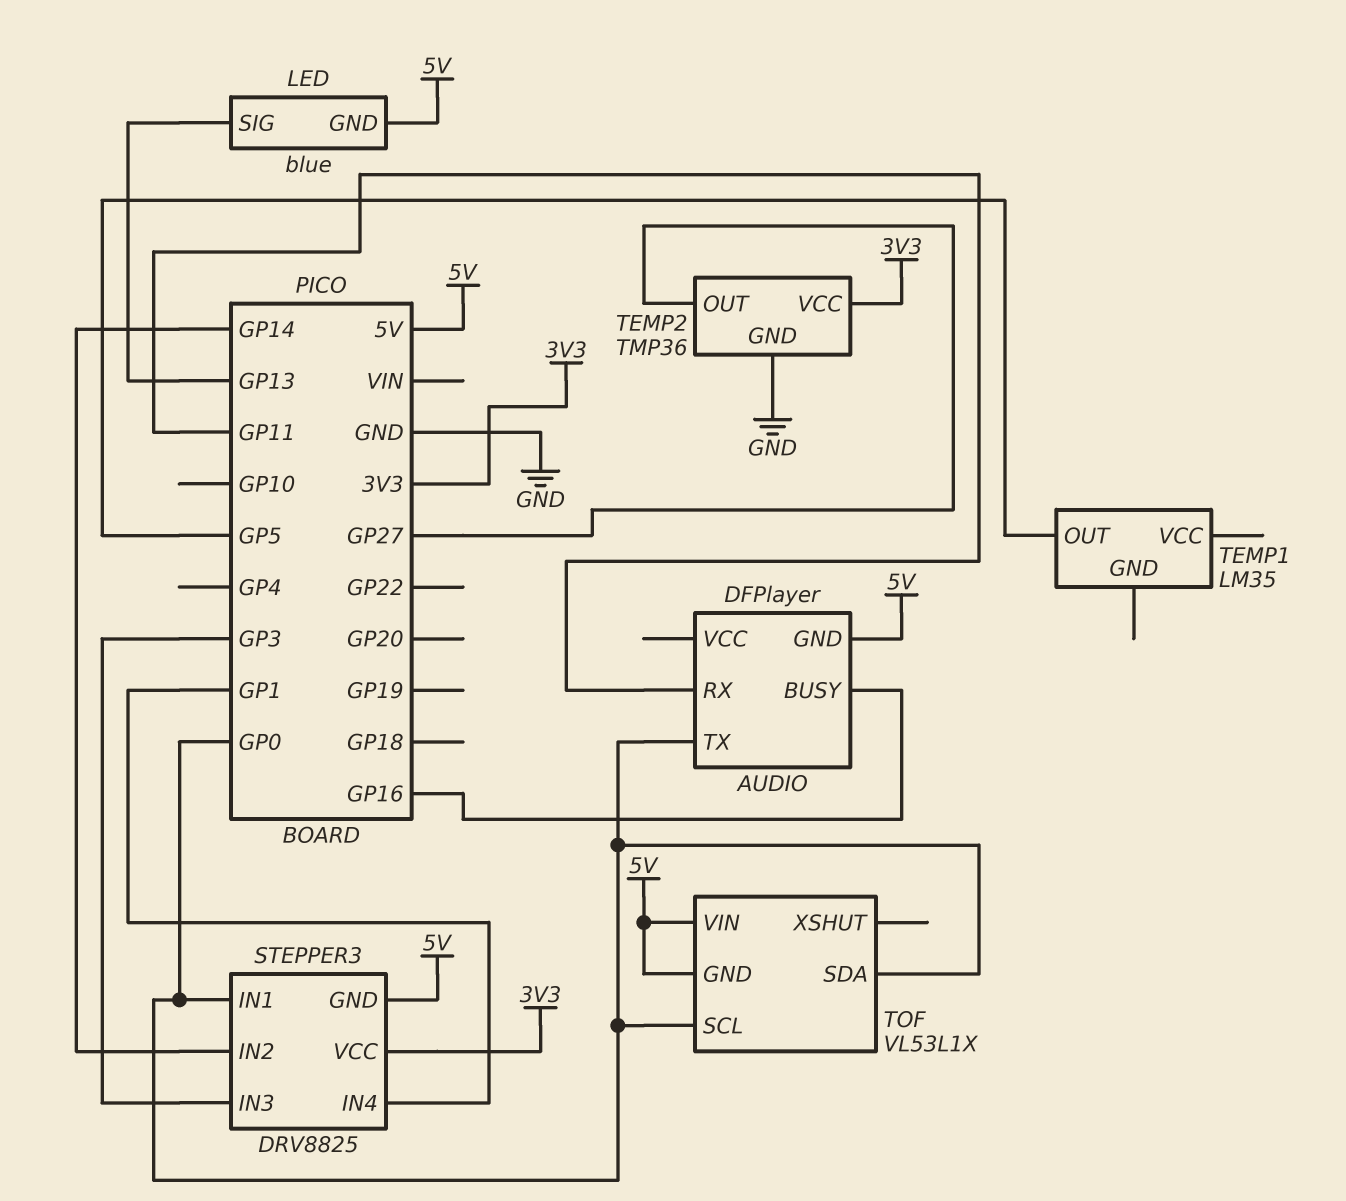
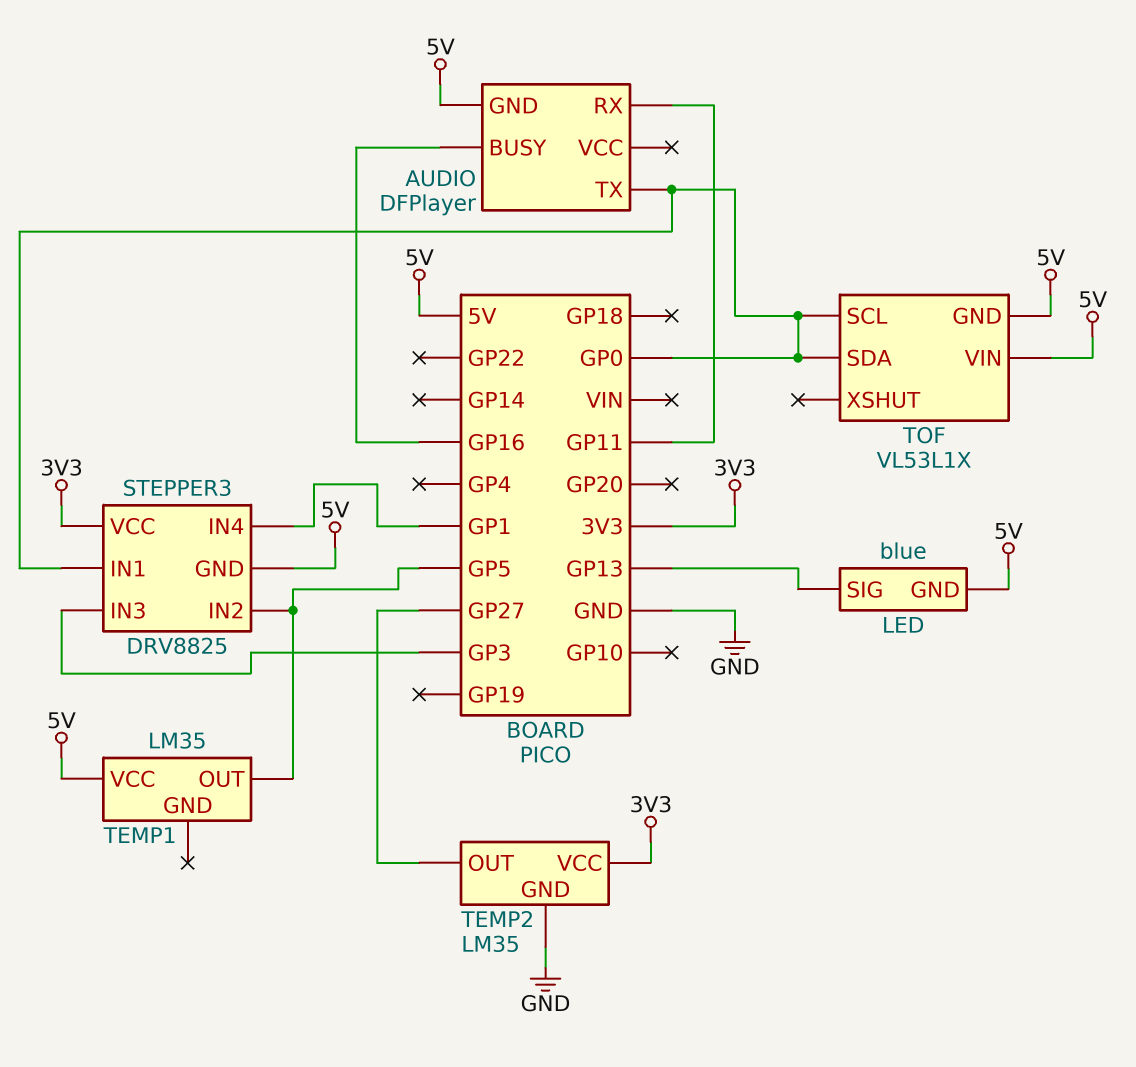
STEPPER3 pin IN2: GP14 -> GP5
TEMP1 pin VCC: none -> 5V
TEMP2: TMP36 -> LM35

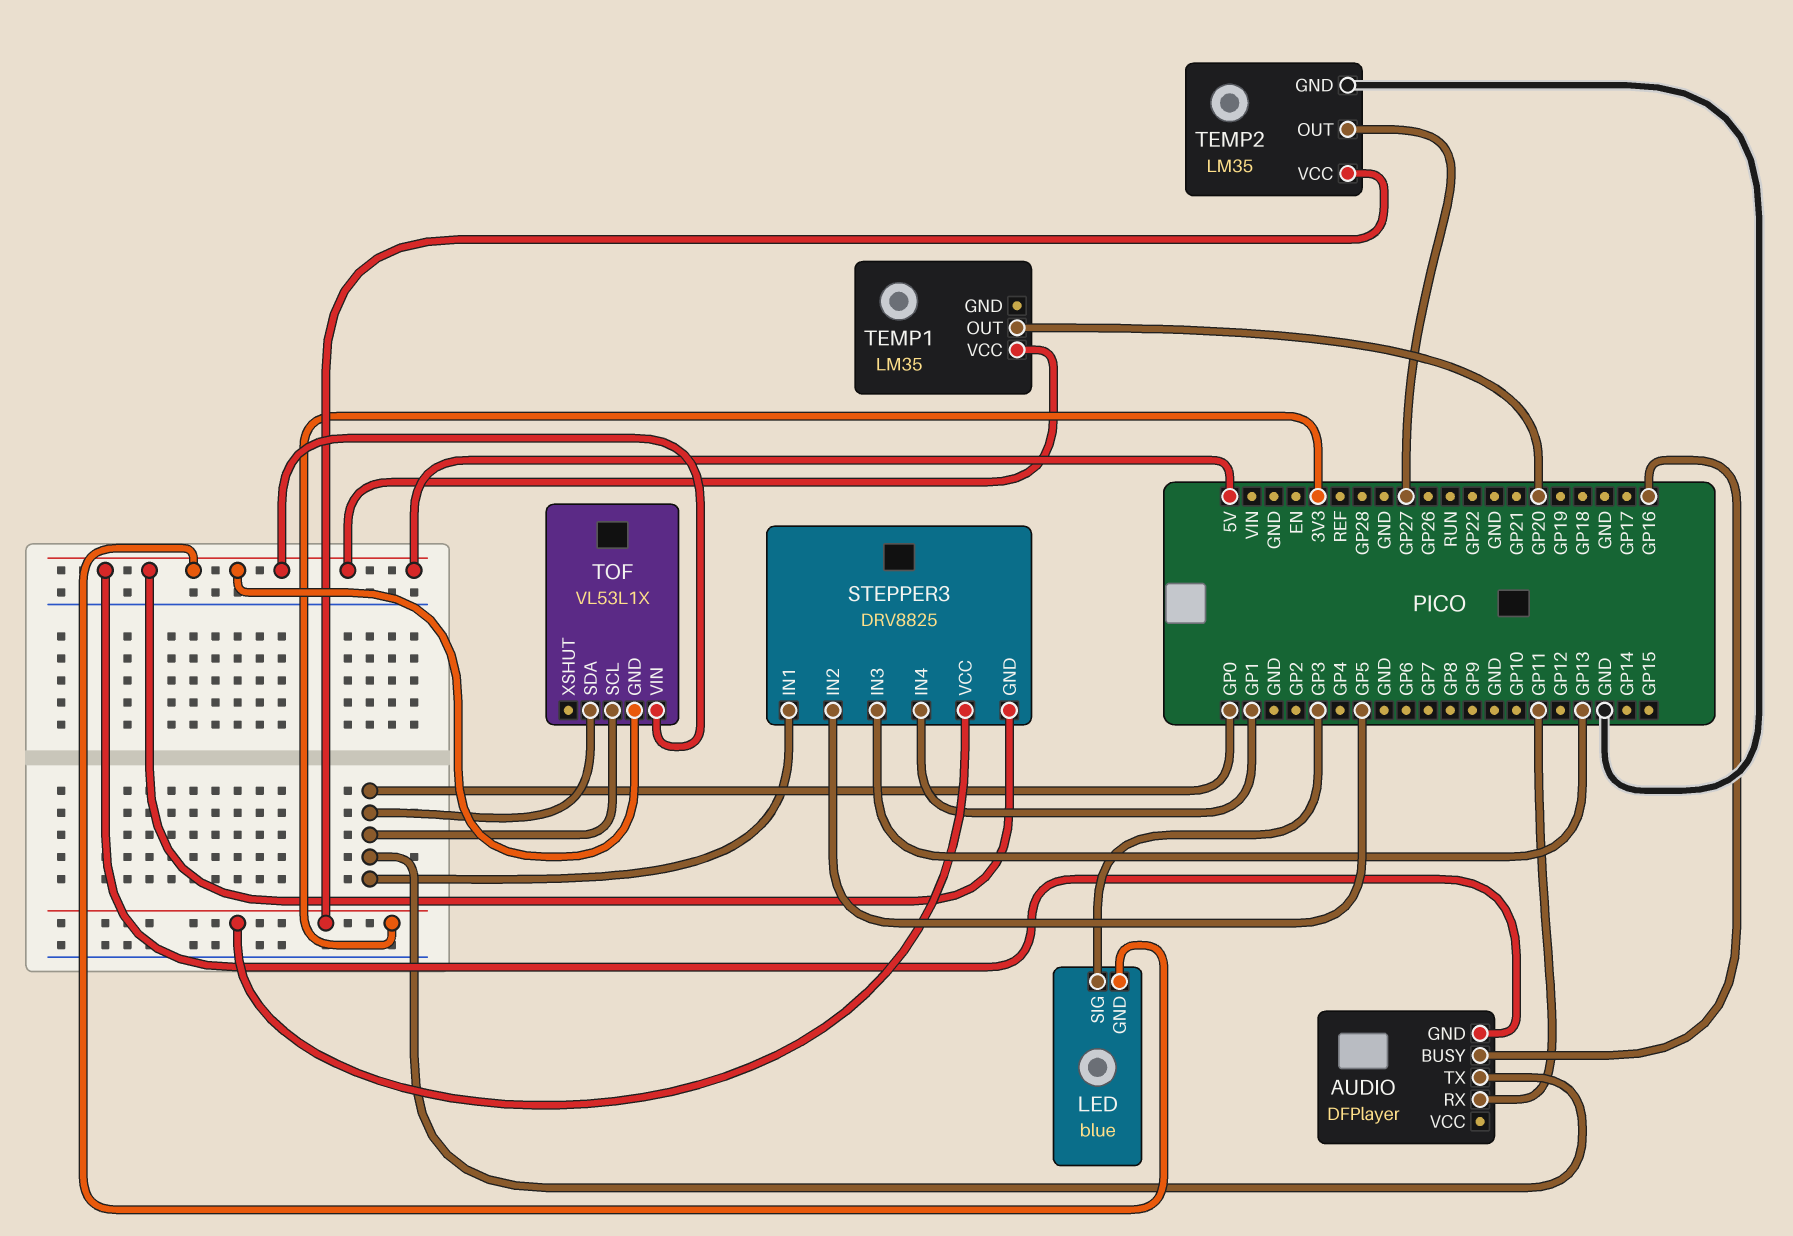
LED pin SIG: GP13 -> GP3
STEPPER3 pin IN3: GP3 -> GP13
TEMP1 pin OUT: GP5 -> GP20

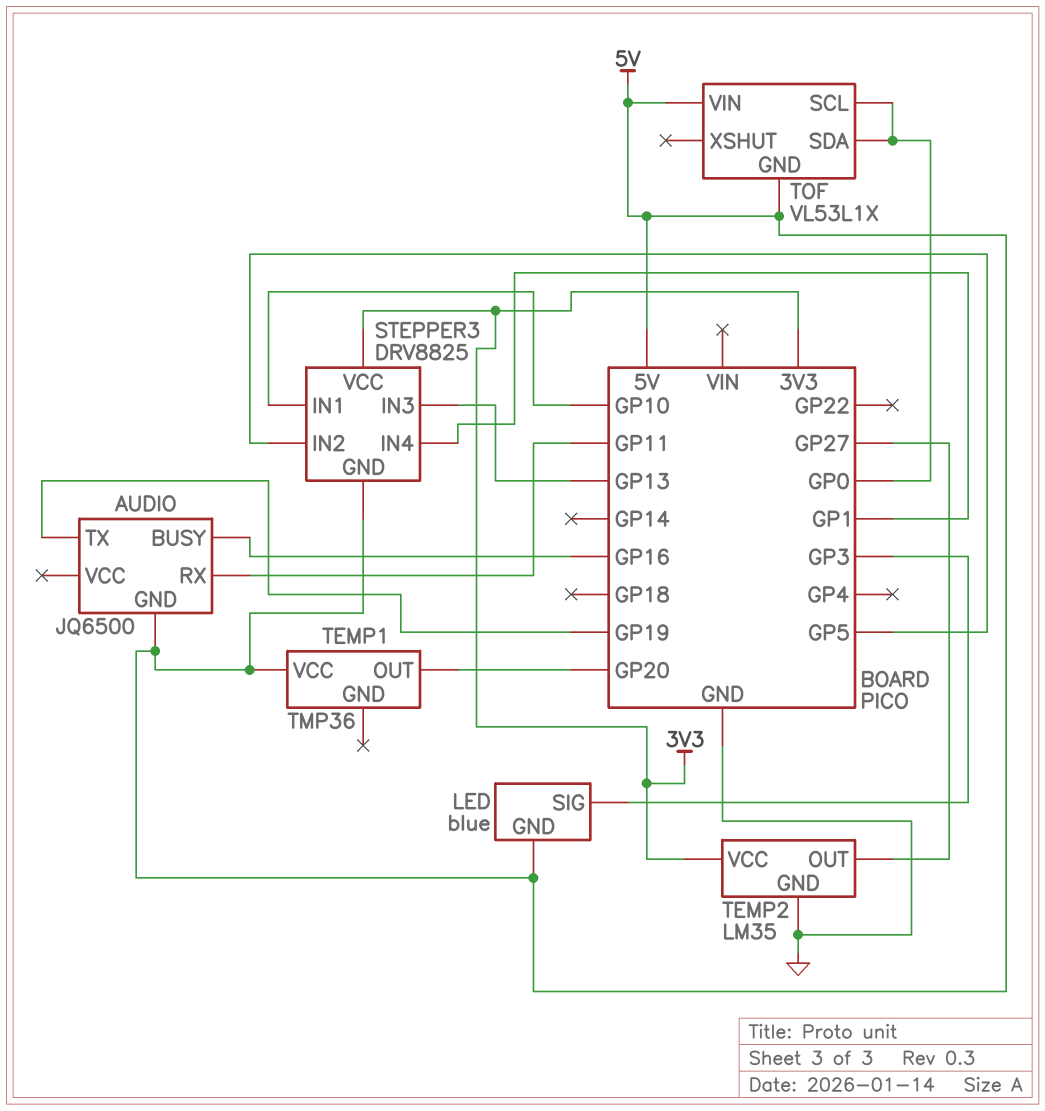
AUDIO: DFPlayer -> JQ6500
AUDIO pin TX: GP0 -> GP19
STEPPER3 pin IN1: GP0 -> GP10
TEMP1: LM35 -> TMP36

